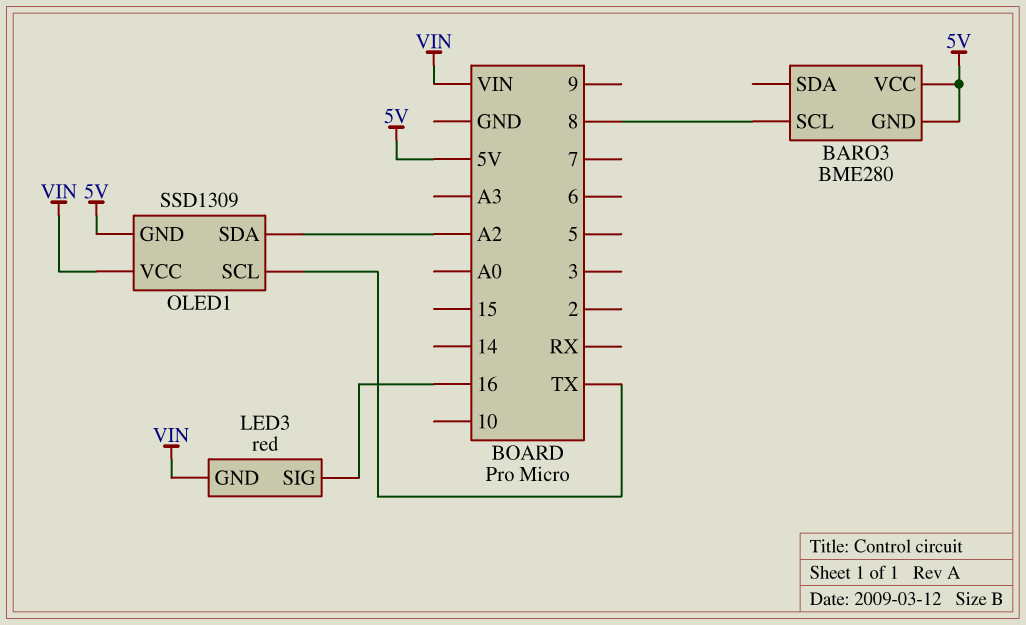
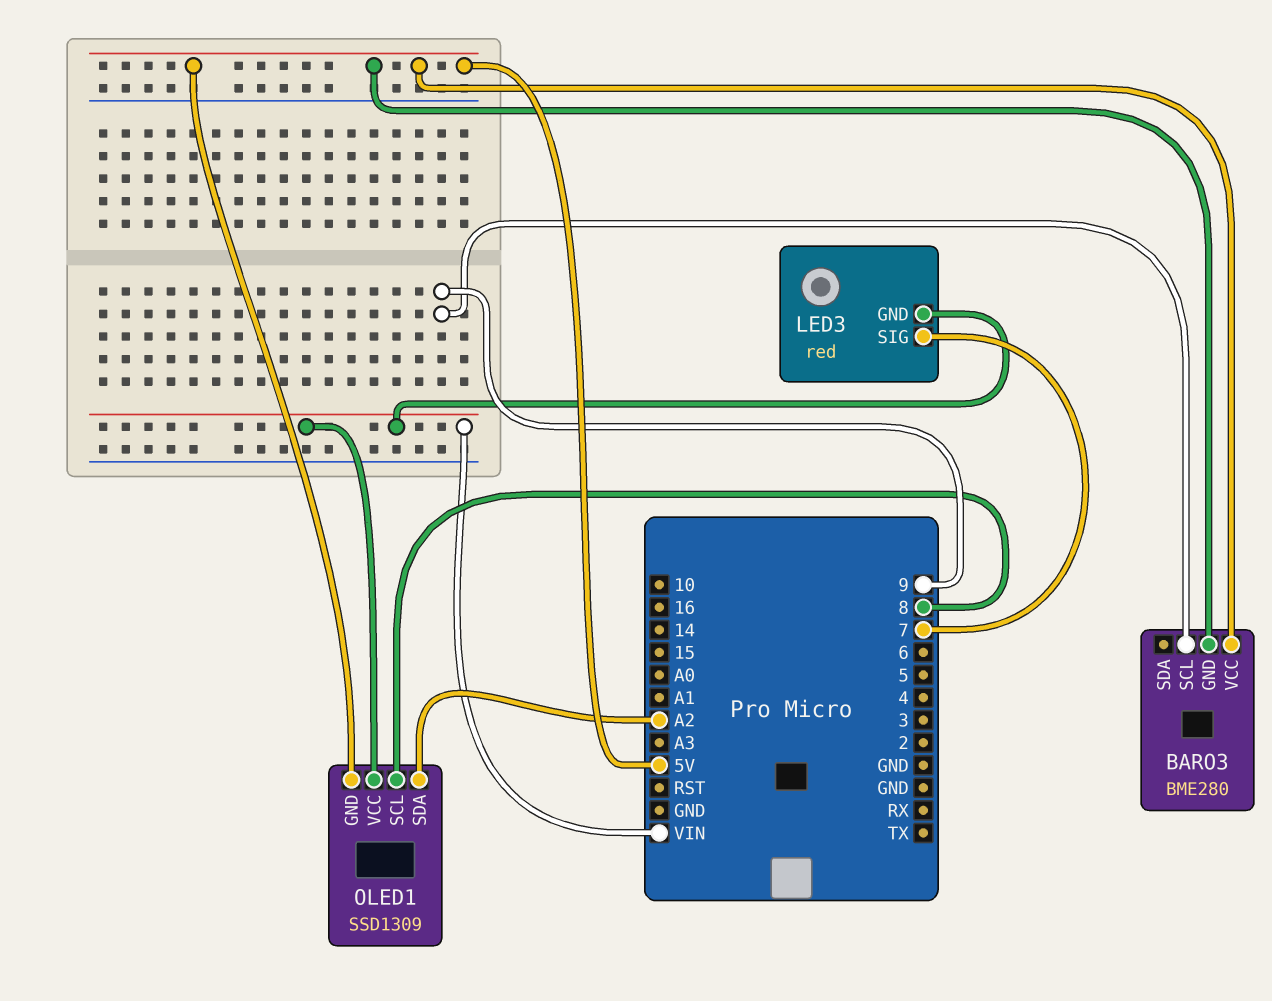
BARO3 pin SCL: 8 -> 9
LED3 pin SIG: 16 -> 7
OLED1 pin SCL: TX -> 8

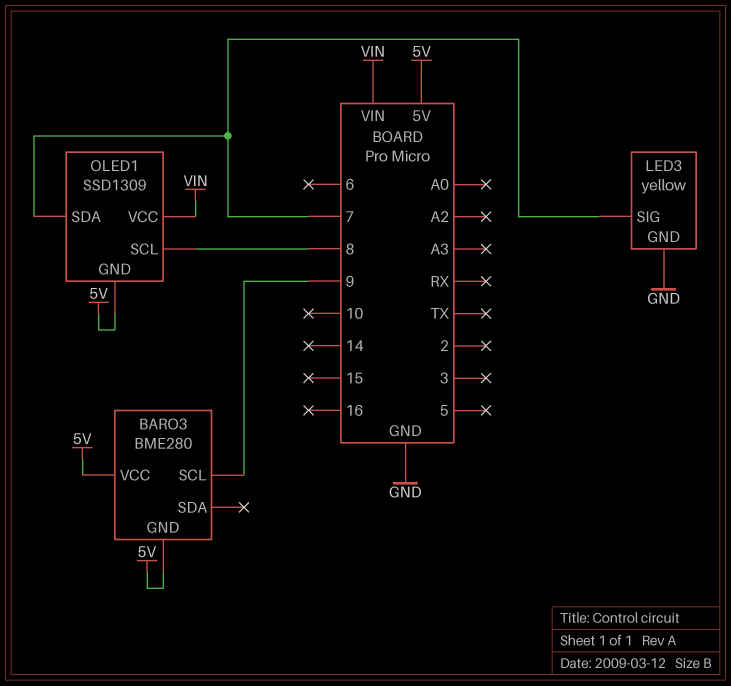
LED3: red -> yellow
LED3 pin GND: VIN -> GND
OLED1 pin SDA: A2 -> 7

